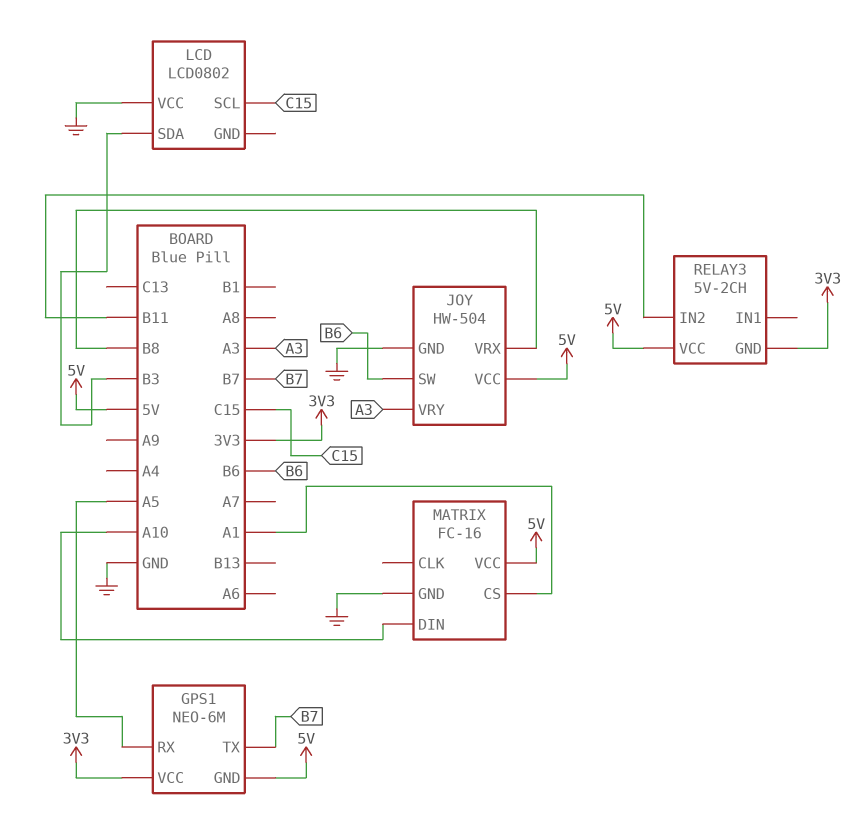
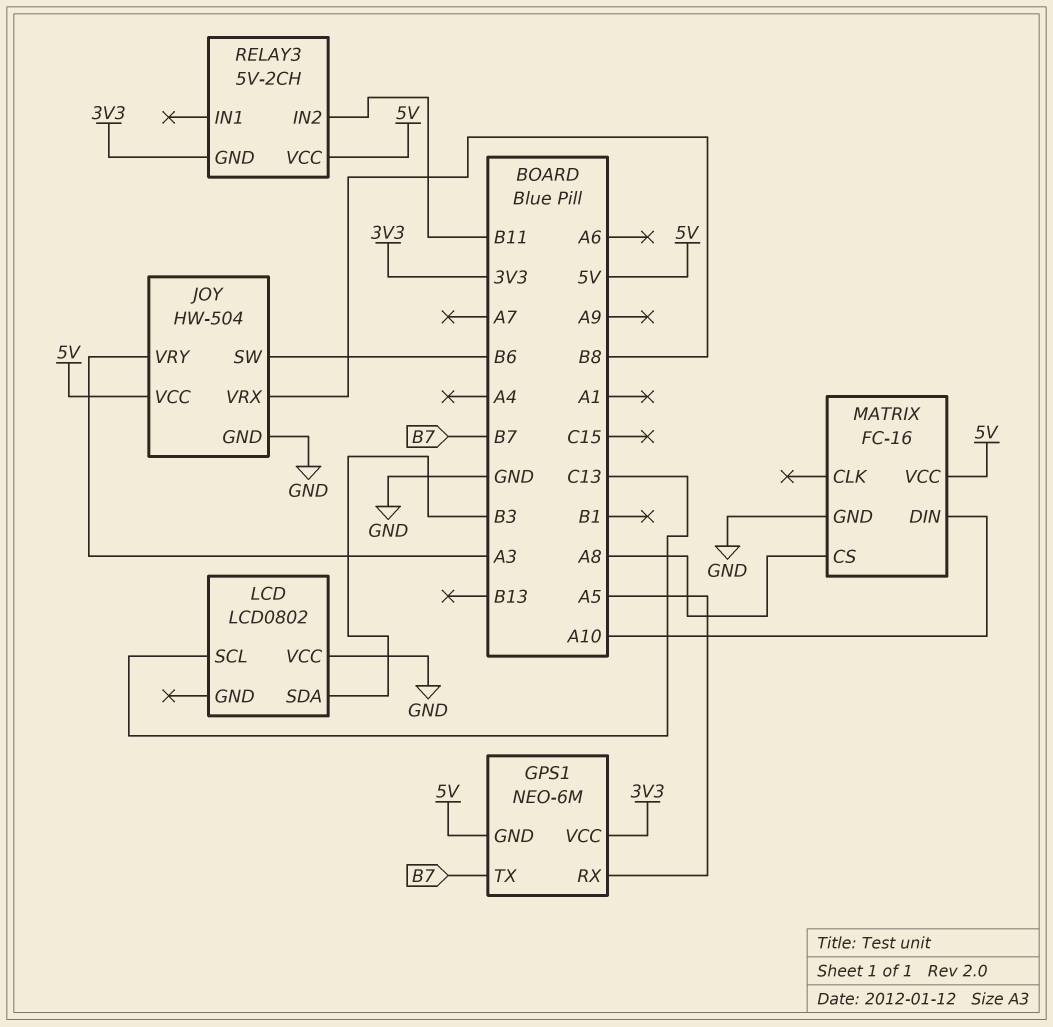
LCD pin SCL: C15 -> C13
MATRIX pin CS: A1 -> A8

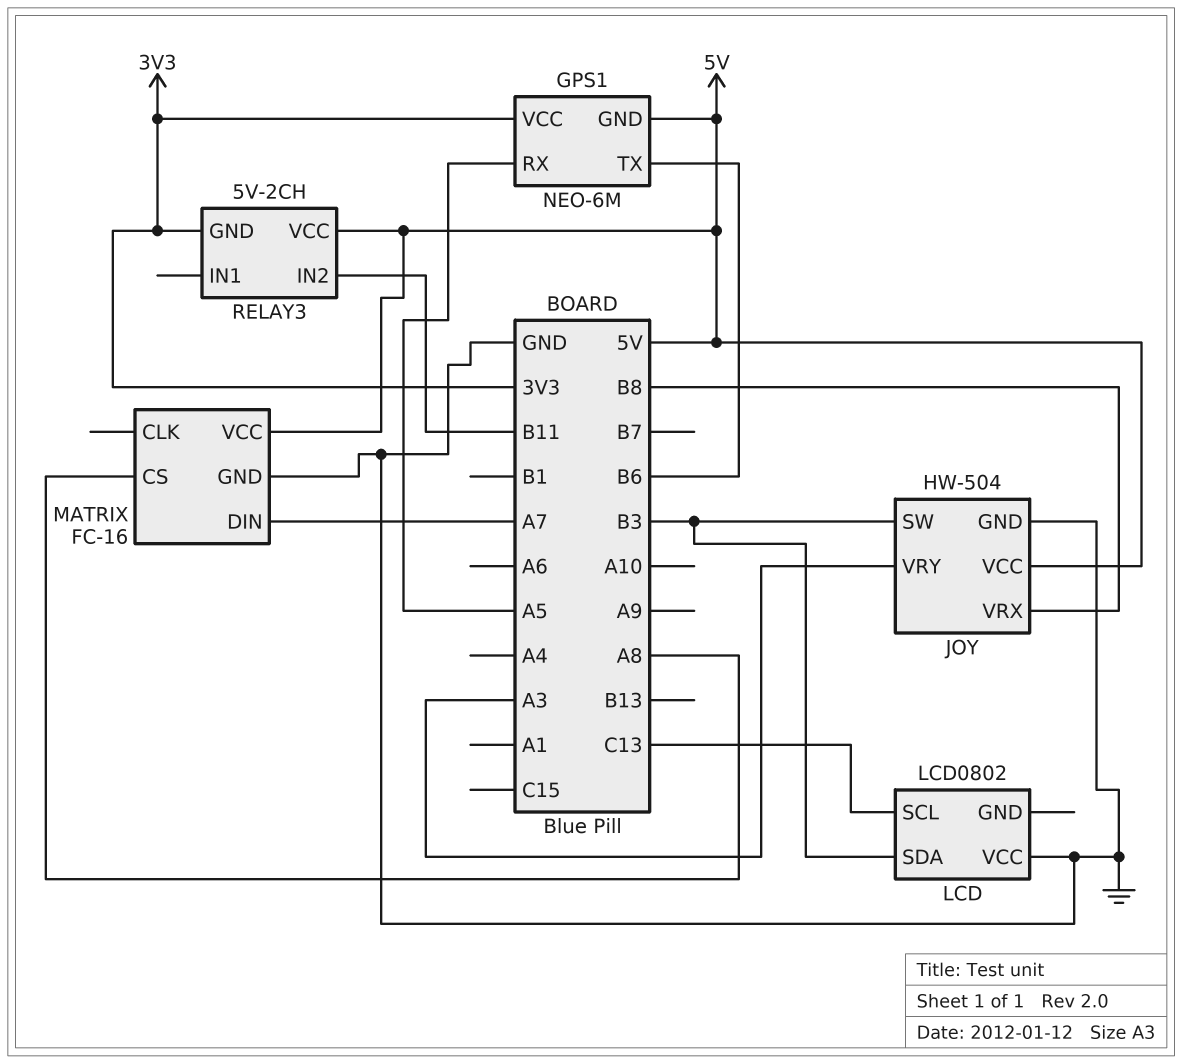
GPS1 pin TX: B7 -> B6
JOY pin SW: B6 -> B3
MATRIX pin DIN: A10 -> A7

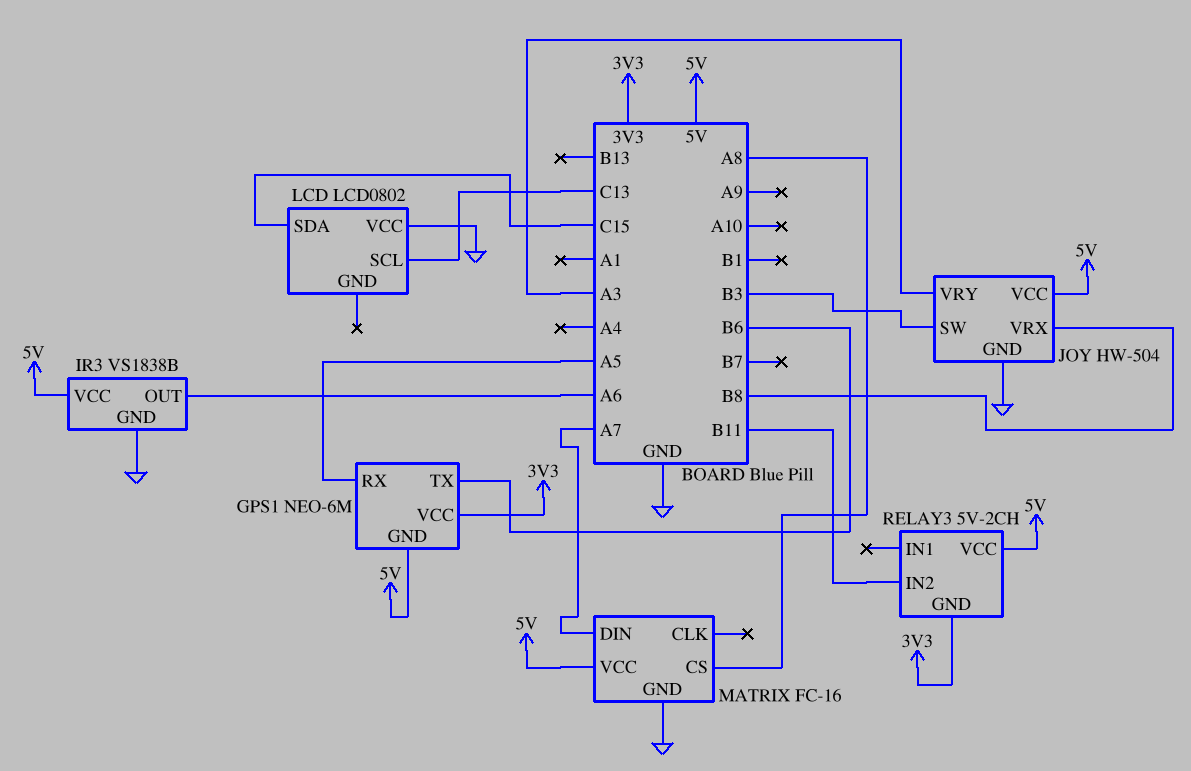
IR3: none -> VS1838B
IR3 pin GND: none -> GND
IR3 pin OUT: none -> A6
IR3 pin VCC: none -> 5V
LCD pin SDA: B3 -> C15

